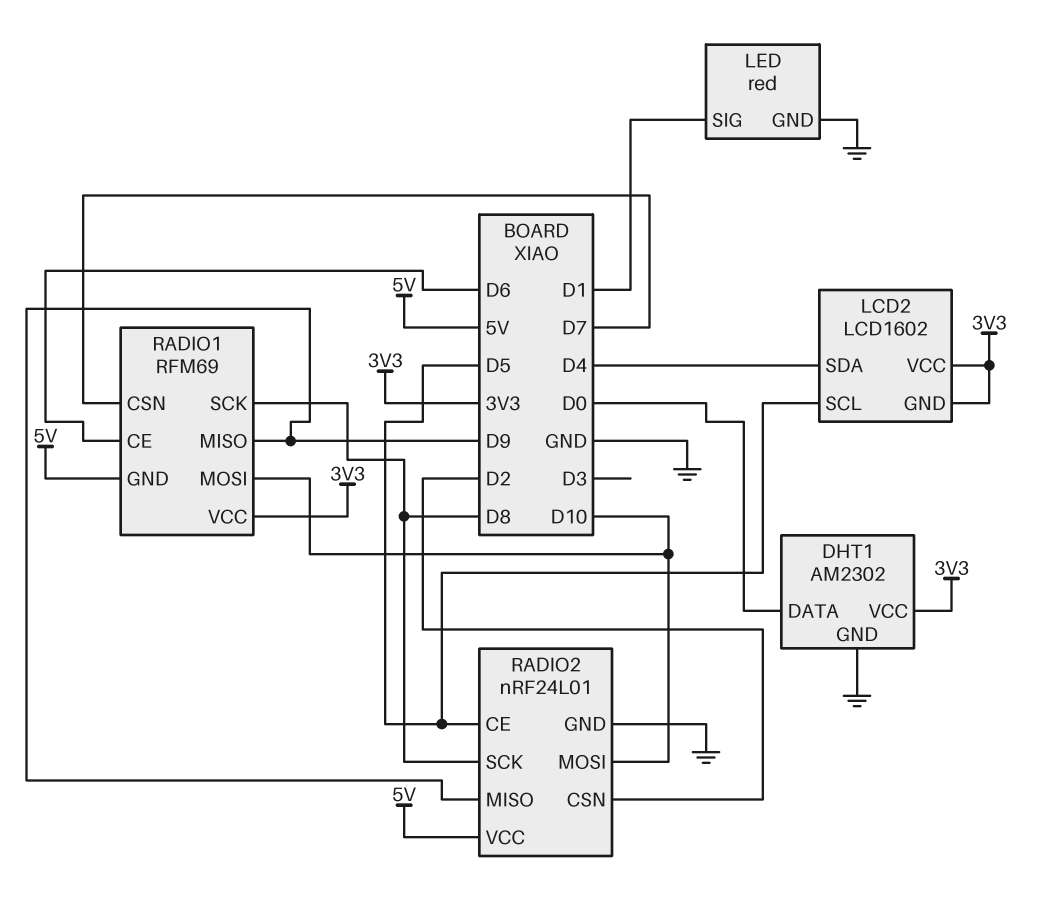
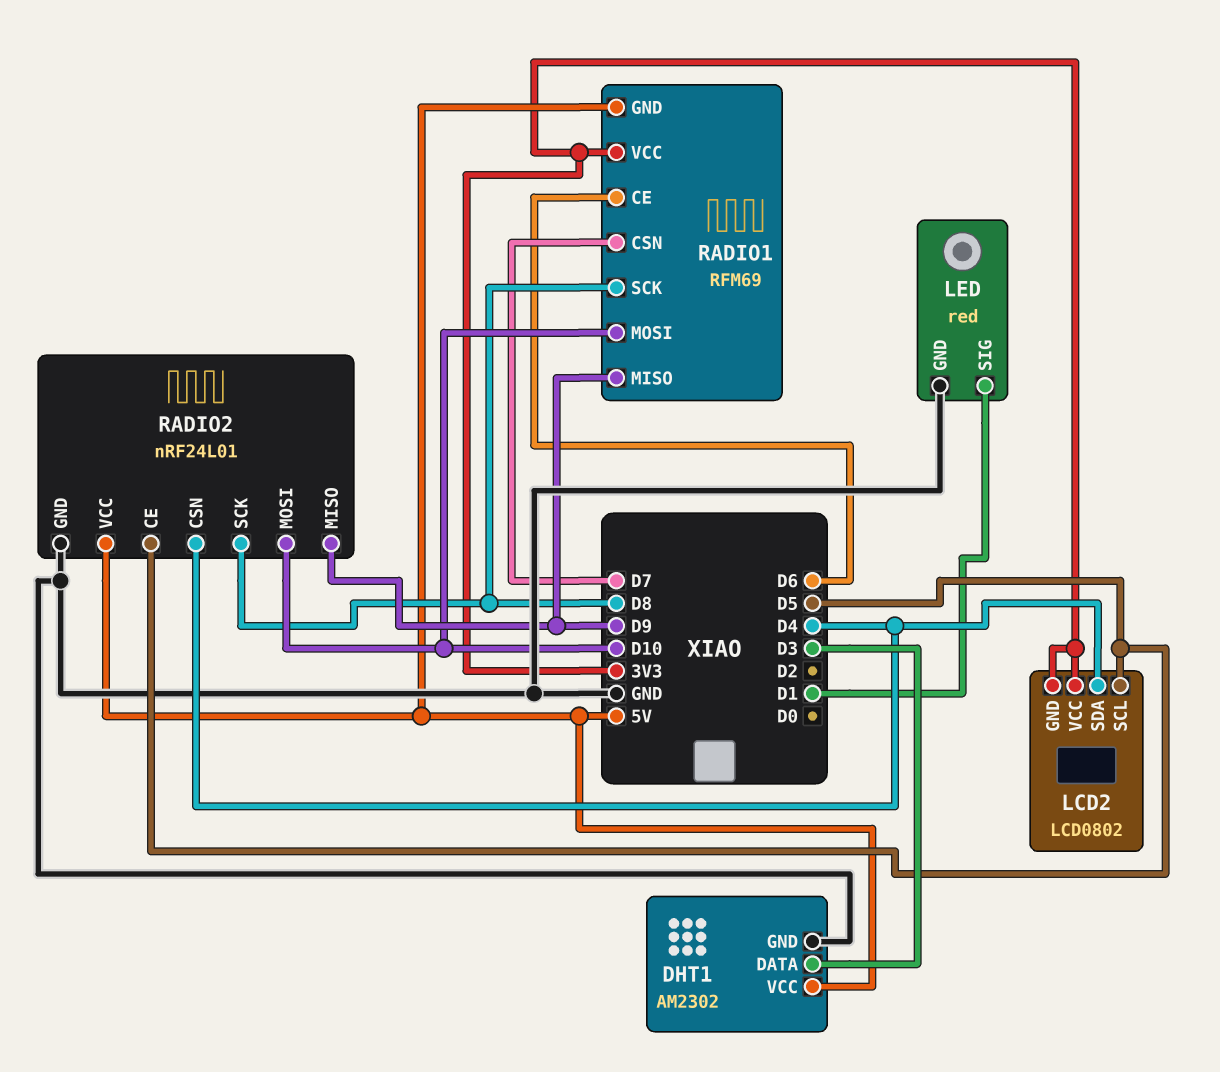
DHT1 pin DATA: D0 -> D3
DHT1 pin VCC: 3V3 -> 5V
LCD2: LCD1602 -> LCD0802
RADIO2 pin CSN: D2 -> D4

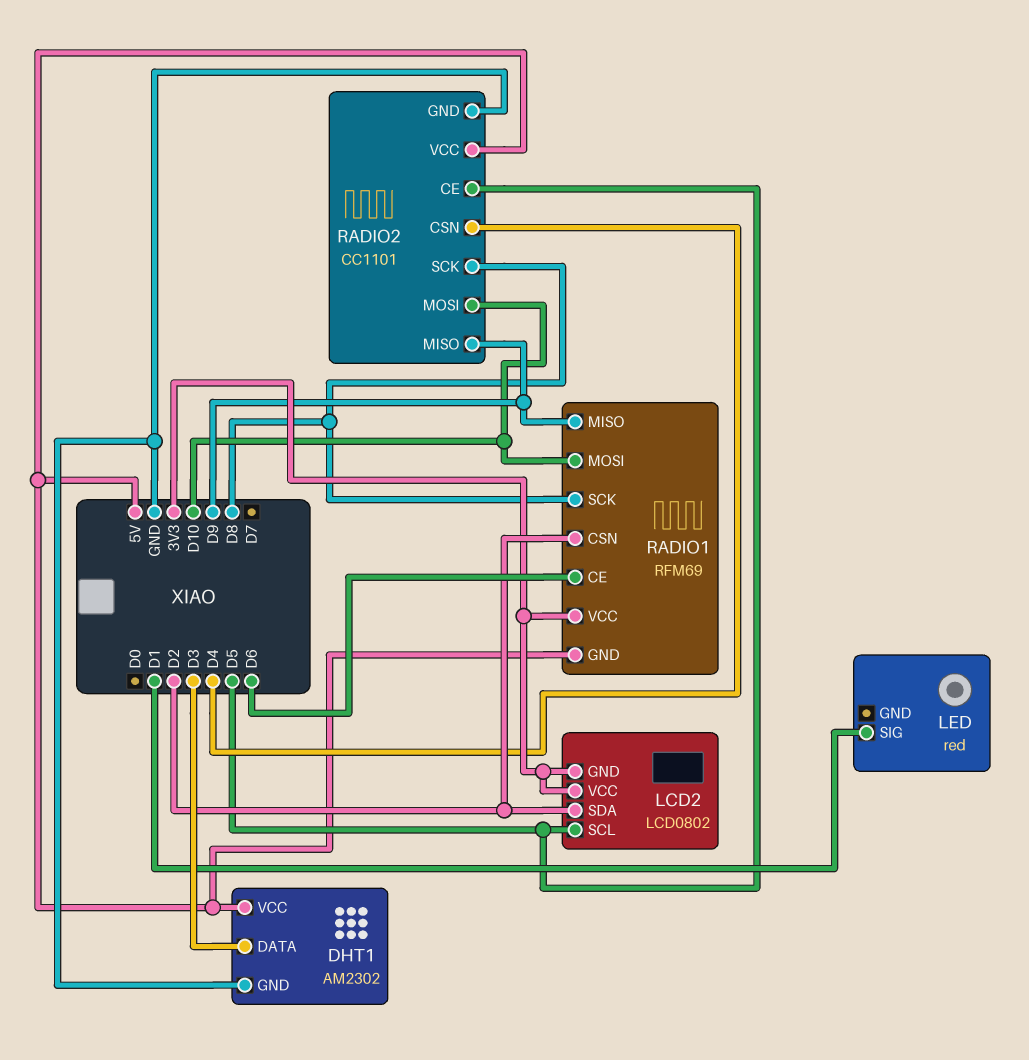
LCD2 pin SDA: D4 -> D2
LED pin GND: GND -> none
RADIO1 pin CSN: D7 -> D2
RADIO2: nRF24L01 -> CC1101

